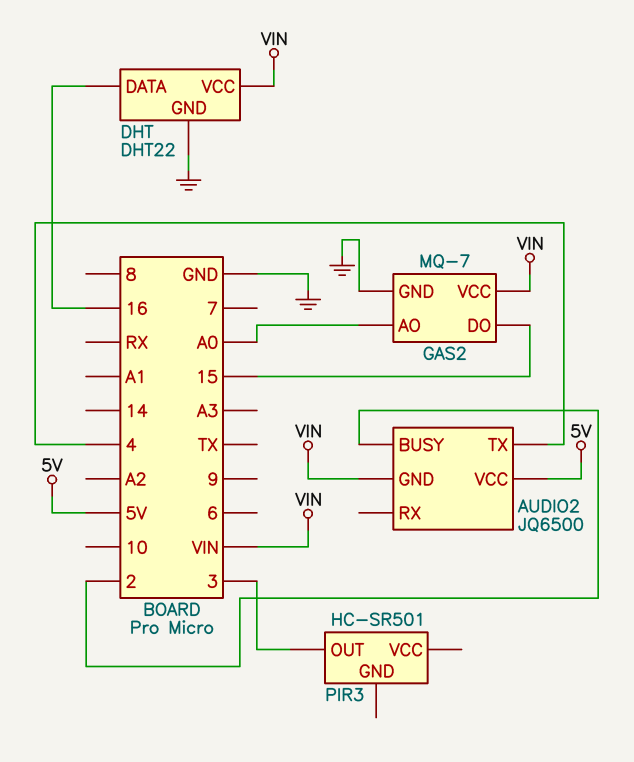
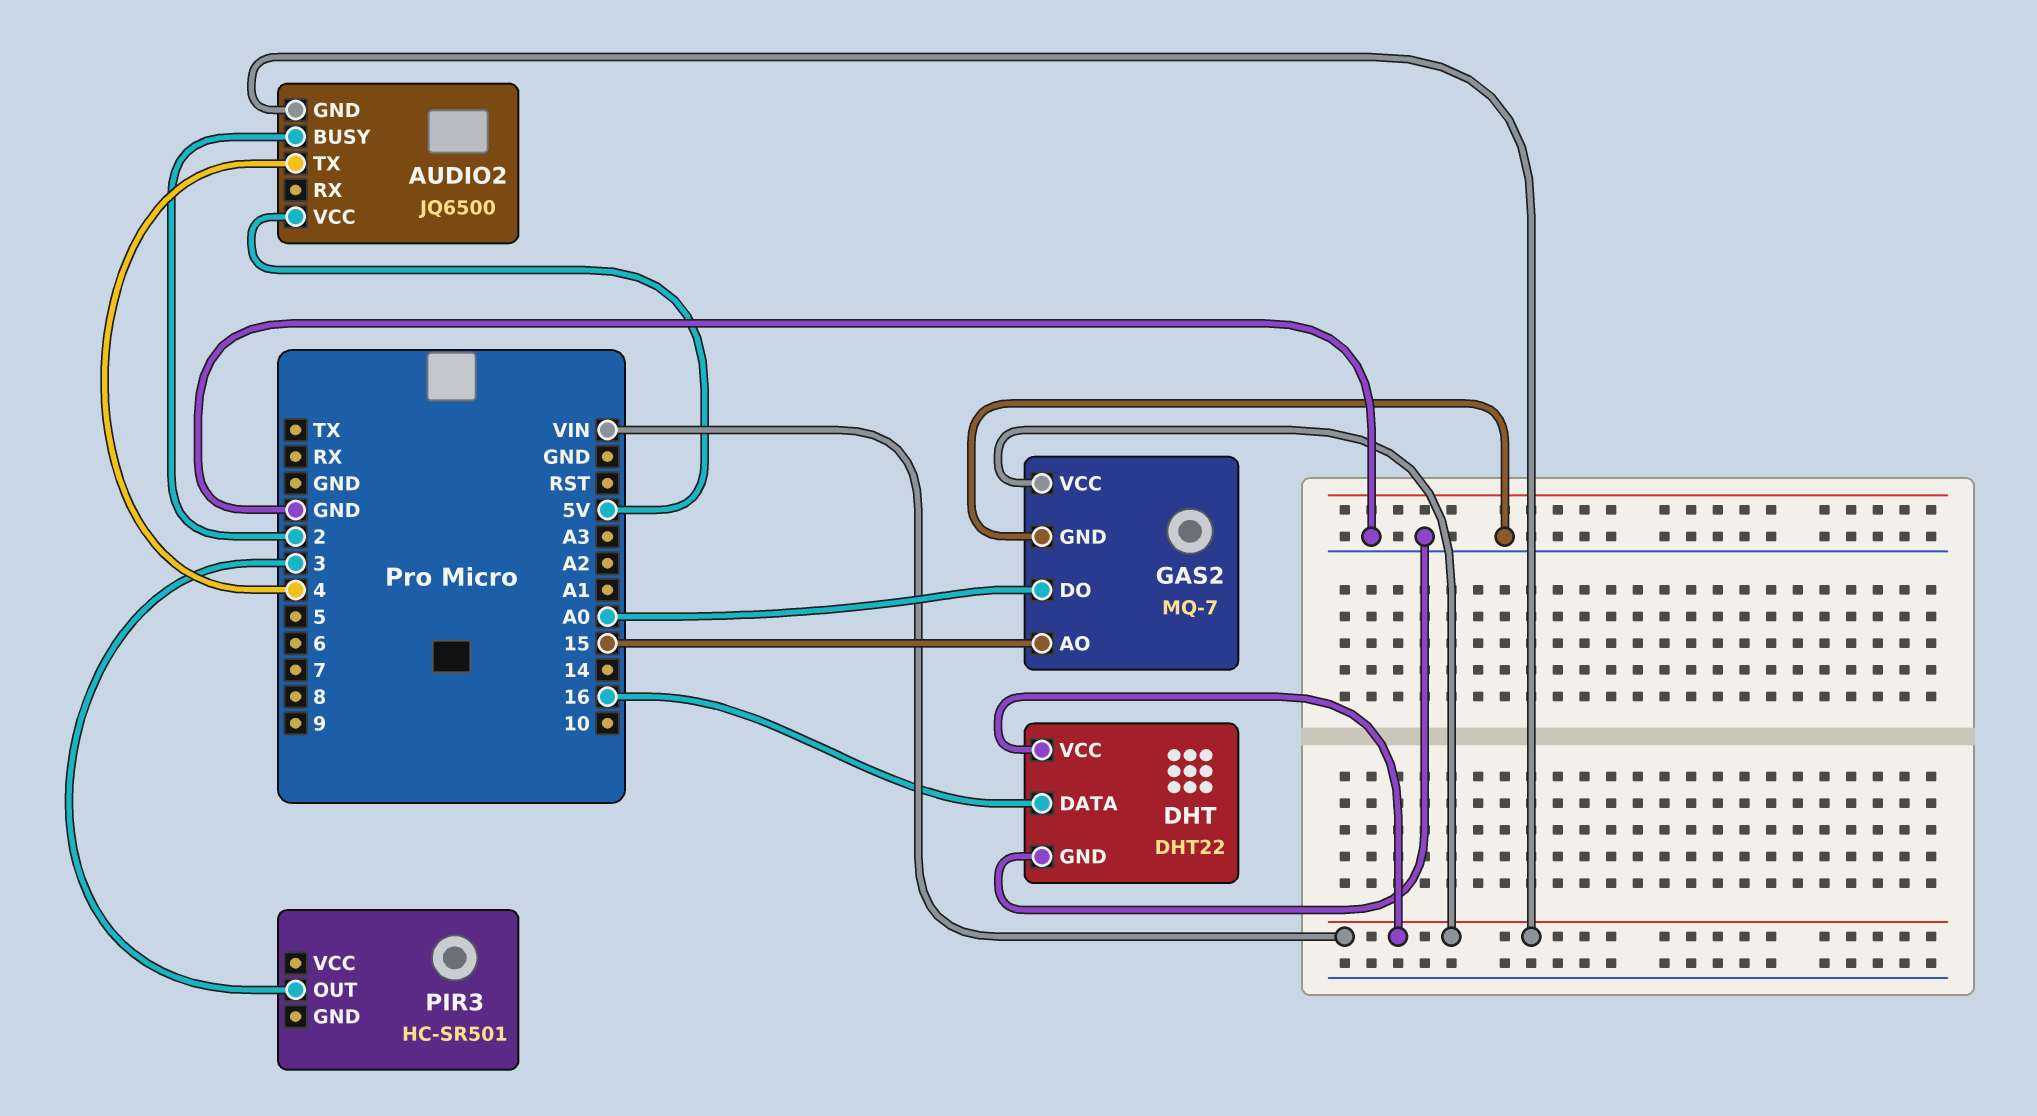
GAS2 pin AO: A0 -> 15
GAS2 pin DO: 15 -> A0

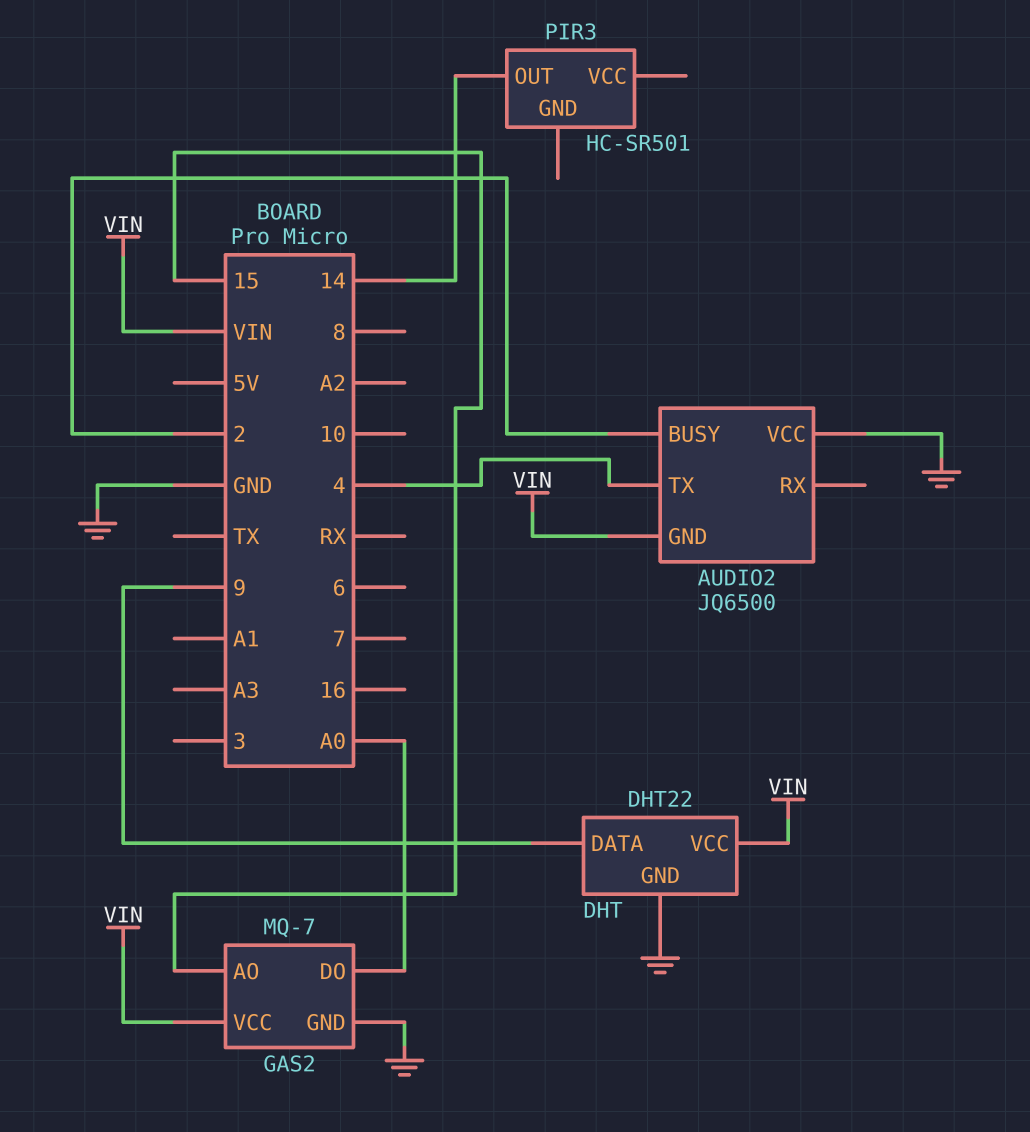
AUDIO2 pin VCC: 5V -> GND
DHT pin DATA: 16 -> 9
PIR3 pin OUT: 3 -> 14

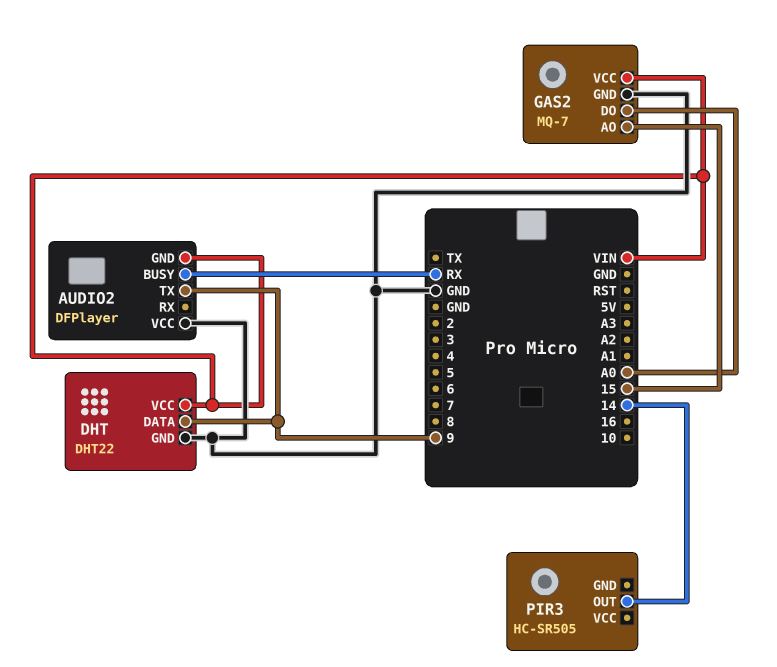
AUDIO2: JQ6500 -> DFPlayer
AUDIO2 pin BUSY: 2 -> RX
AUDIO2 pin TX: 4 -> 9
PIR3: HC-SR501 -> HC-SR505

